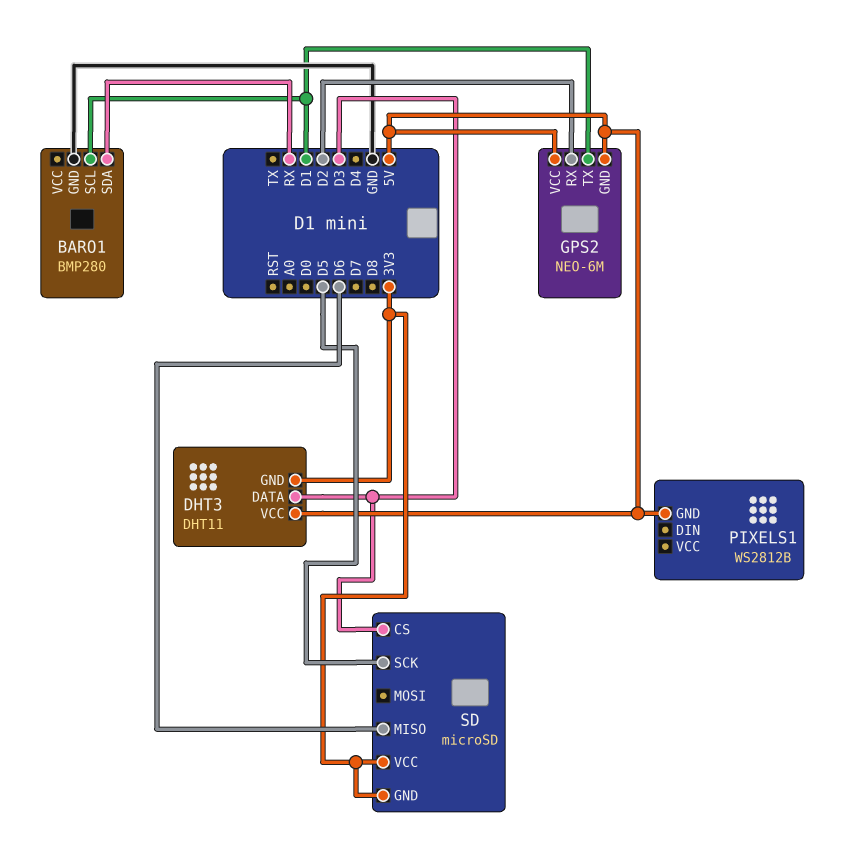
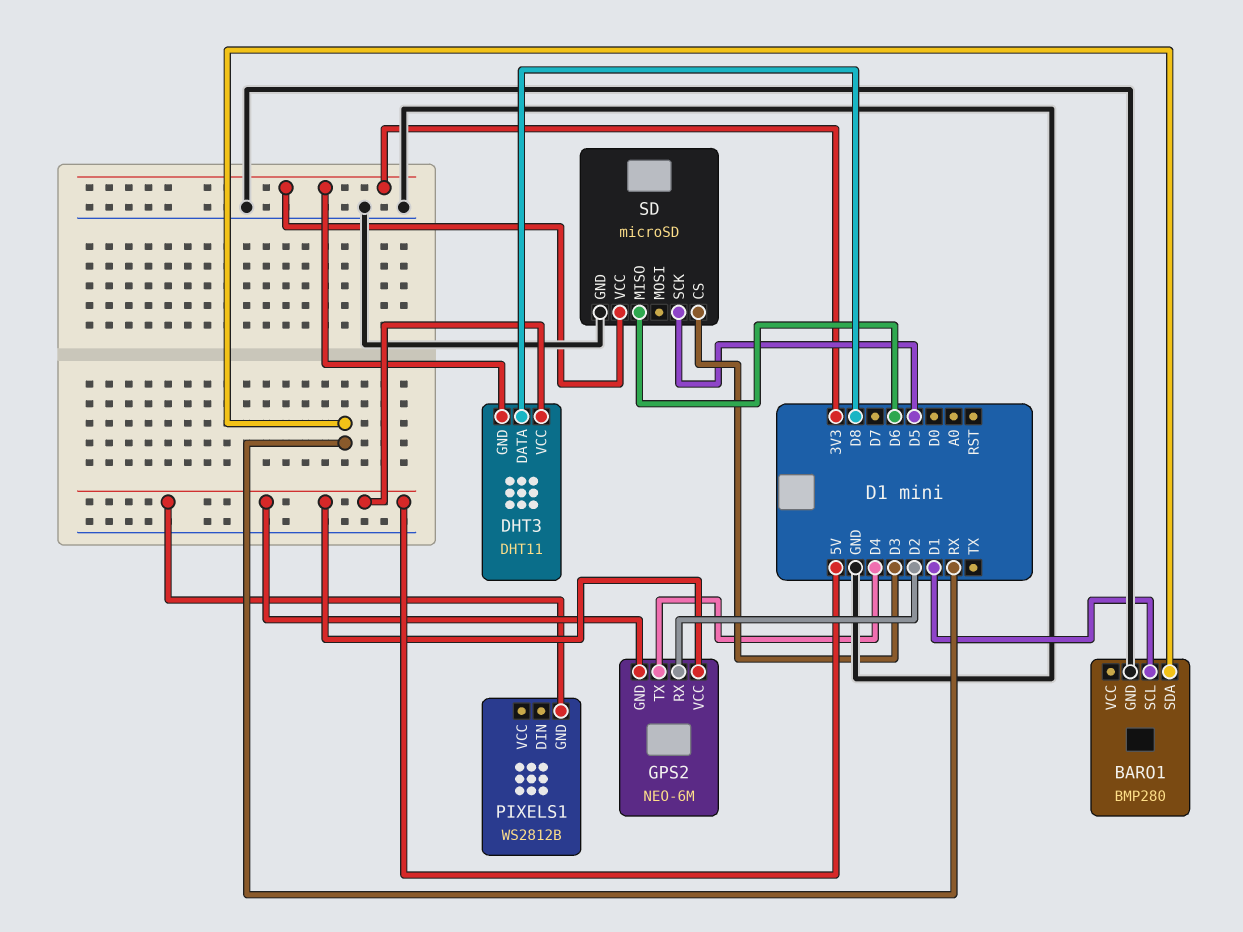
DHT3 pin DATA: D3 -> D8
GPS2 pin TX: D1 -> D4
SD pin GND: 3V3 -> GND

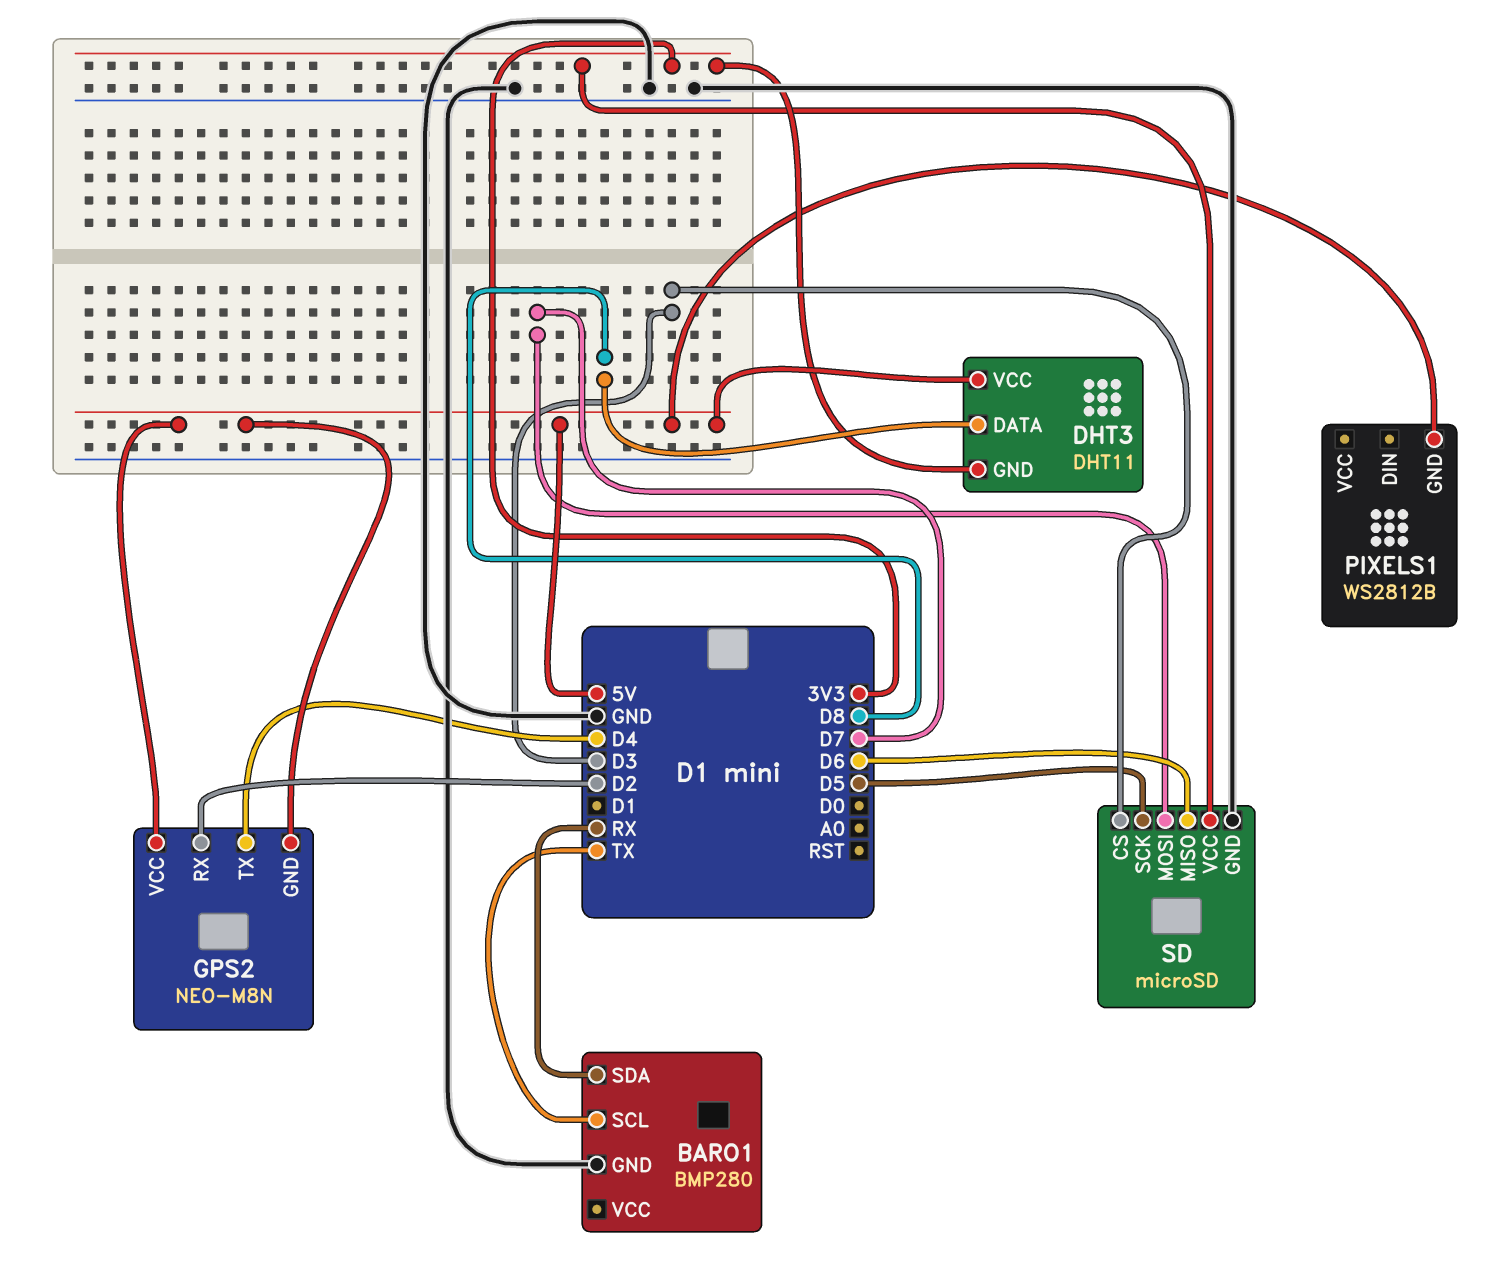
BARO1 pin SCL: D1 -> TX
GPS2: NEO-6M -> NEO-M8N
SD pin MOSI: none -> D7

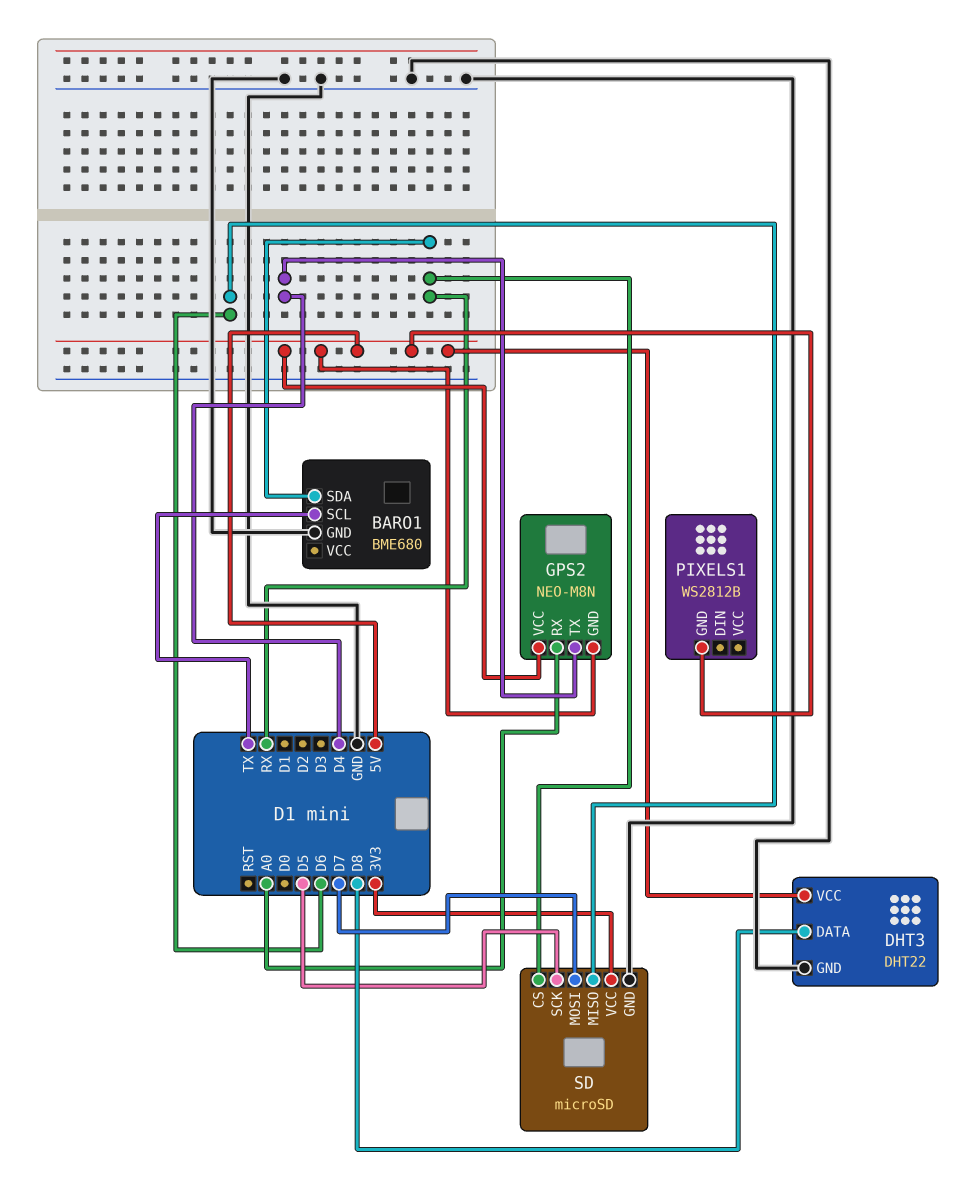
BARO1: BMP280 -> BME680
DHT3: DHT11 -> DHT22
DHT3 pin GND: 3V3 -> GND
GPS2 pin RX: D2 -> A0
SD pin CS: D3 -> RX

